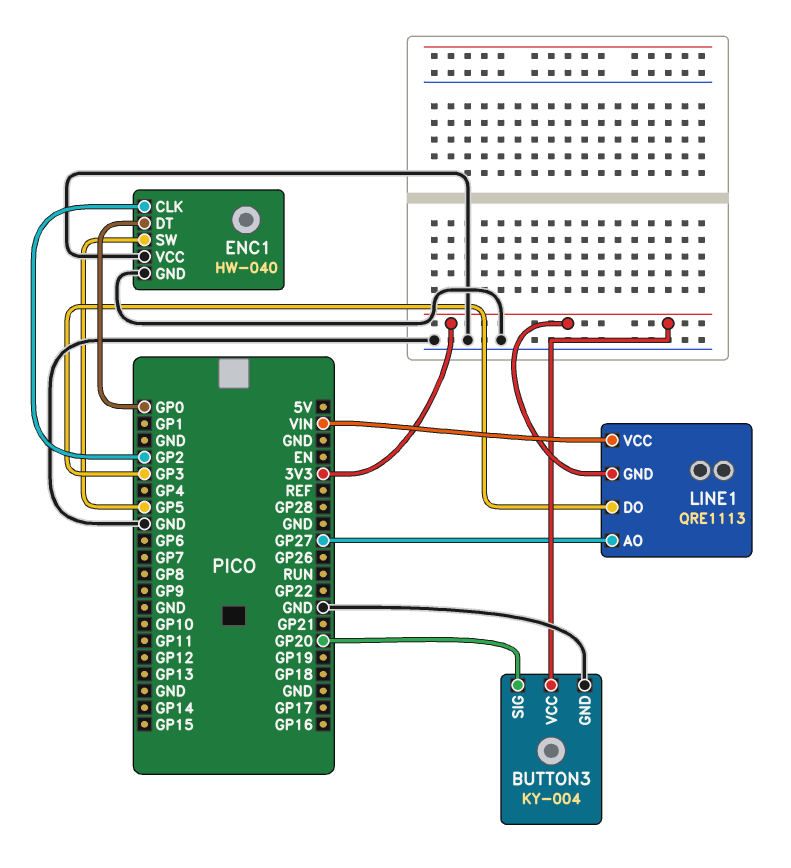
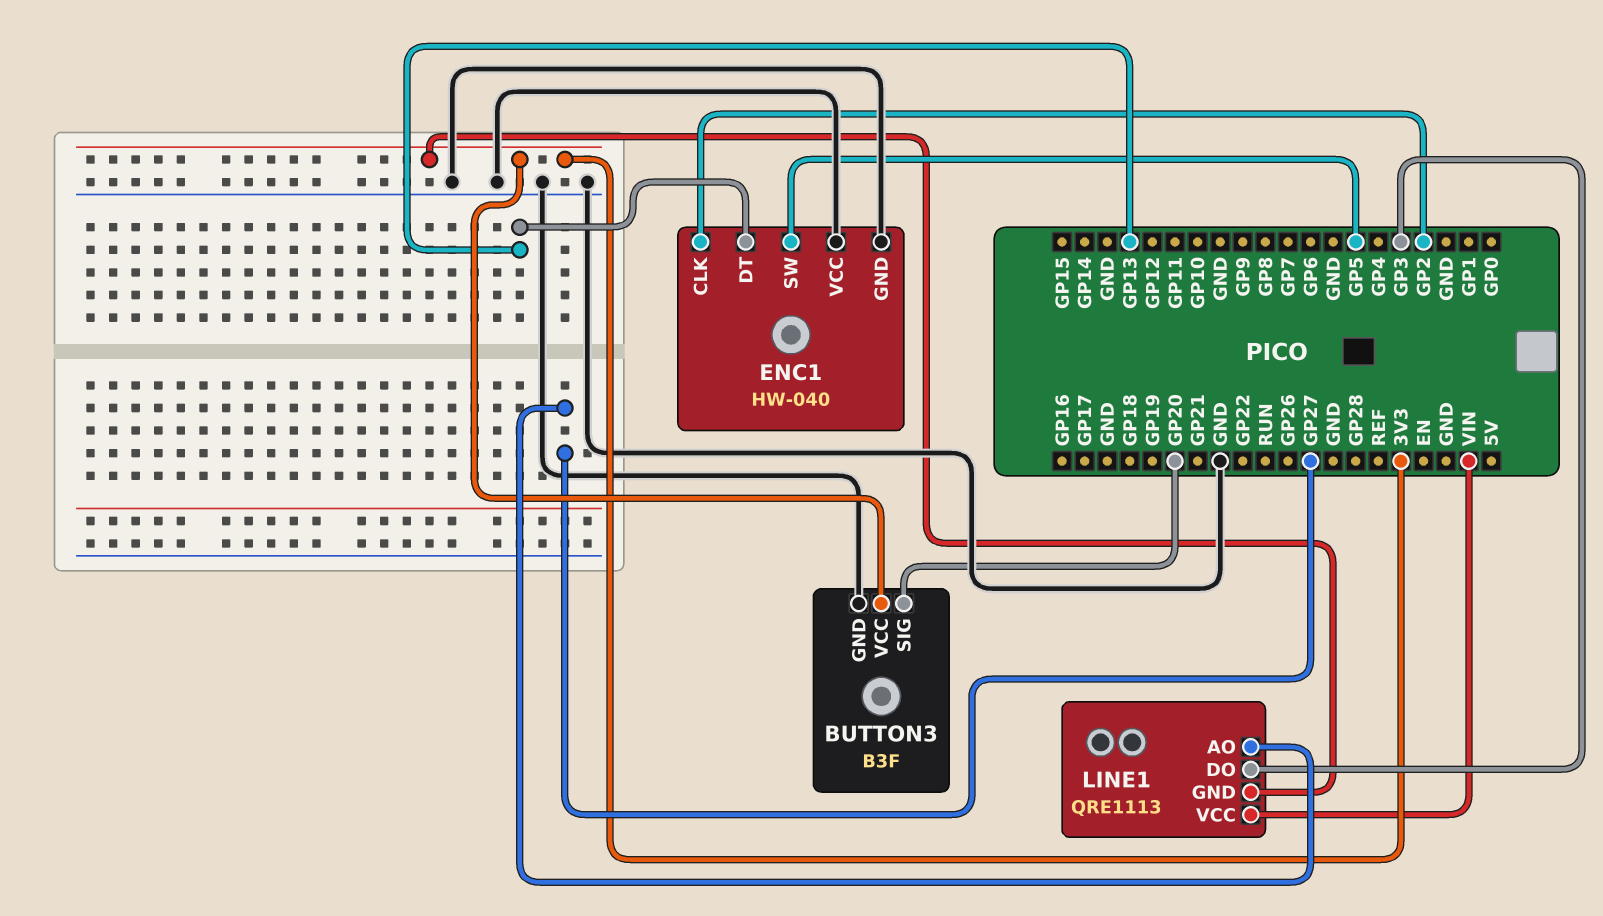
BUTTON3: KY-004 -> B3F
ENC1 pin DT: GP0 -> GP13

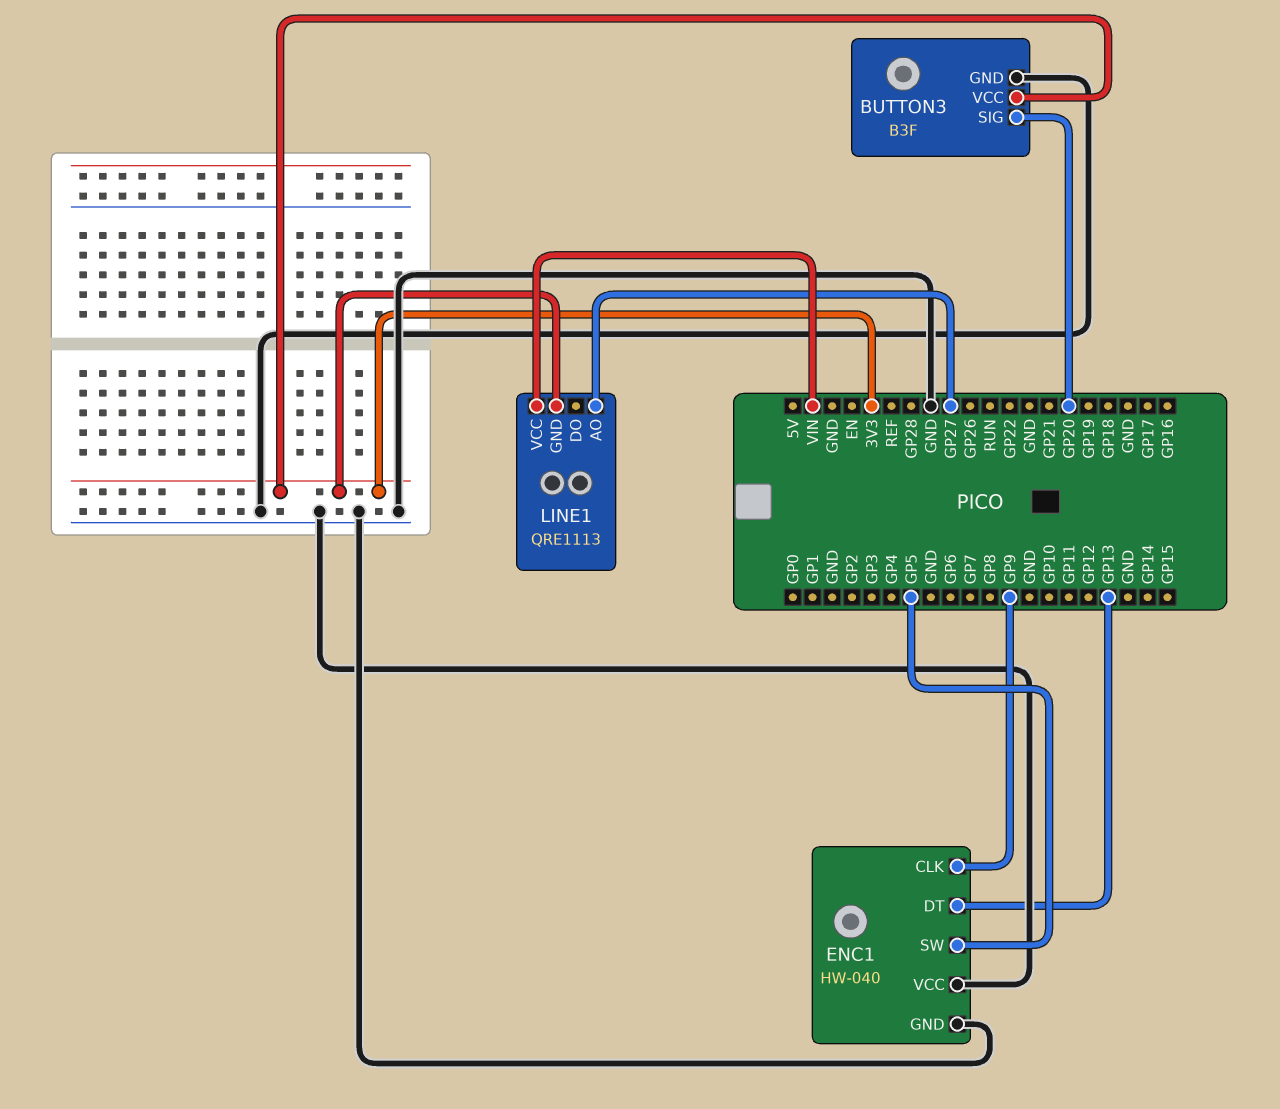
ENC1 pin CLK: GP2 -> GP9
LINE1 pin DO: GP3 -> none

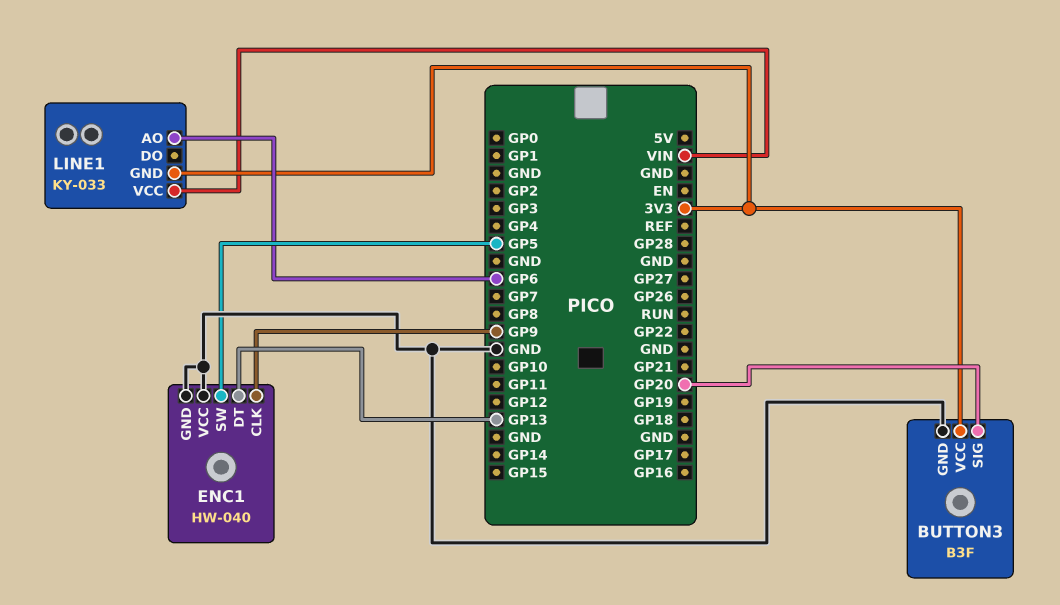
LINE1: QRE1113 -> KY-033
LINE1 pin AO: GP27 -> GP6

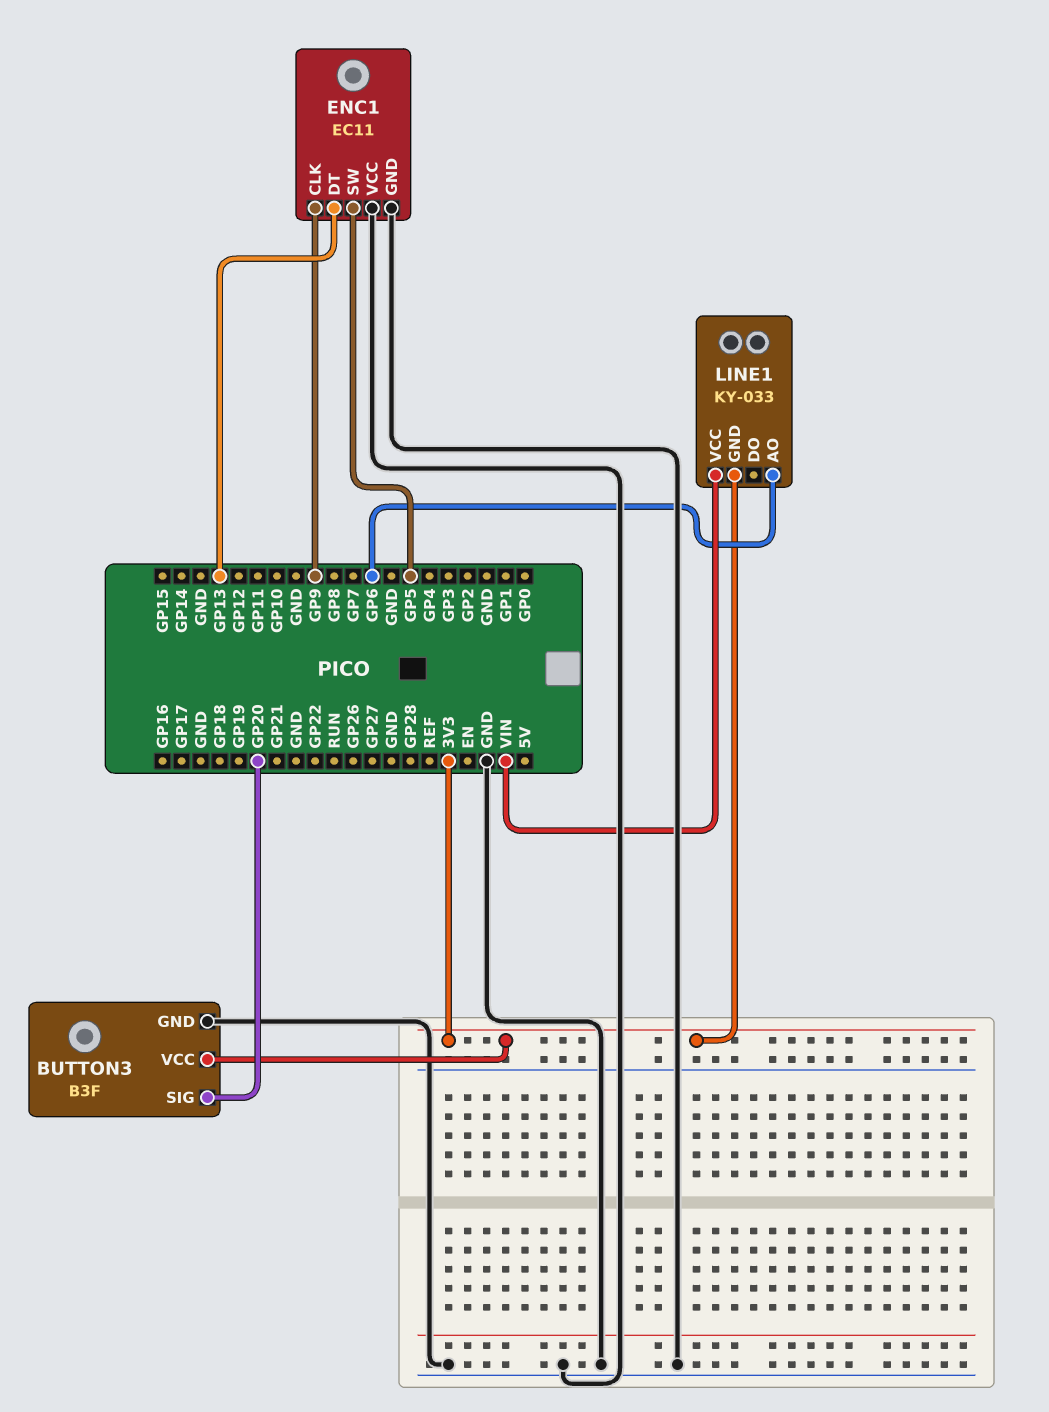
ENC1: HW-040 -> EC11

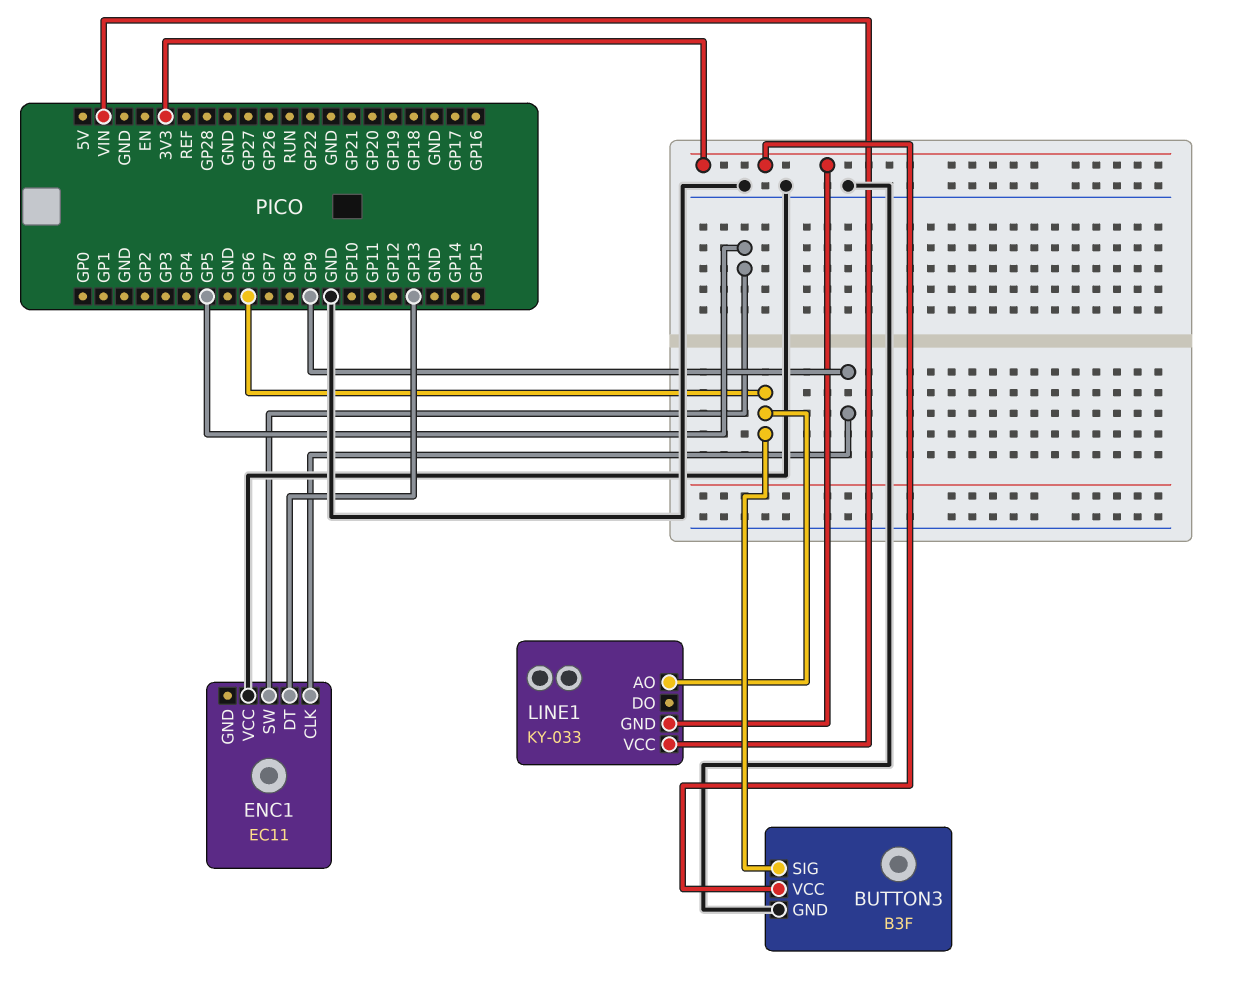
BUTTON3 pin SIG: GP20 -> GP6
ENC1 pin GND: GND -> none

